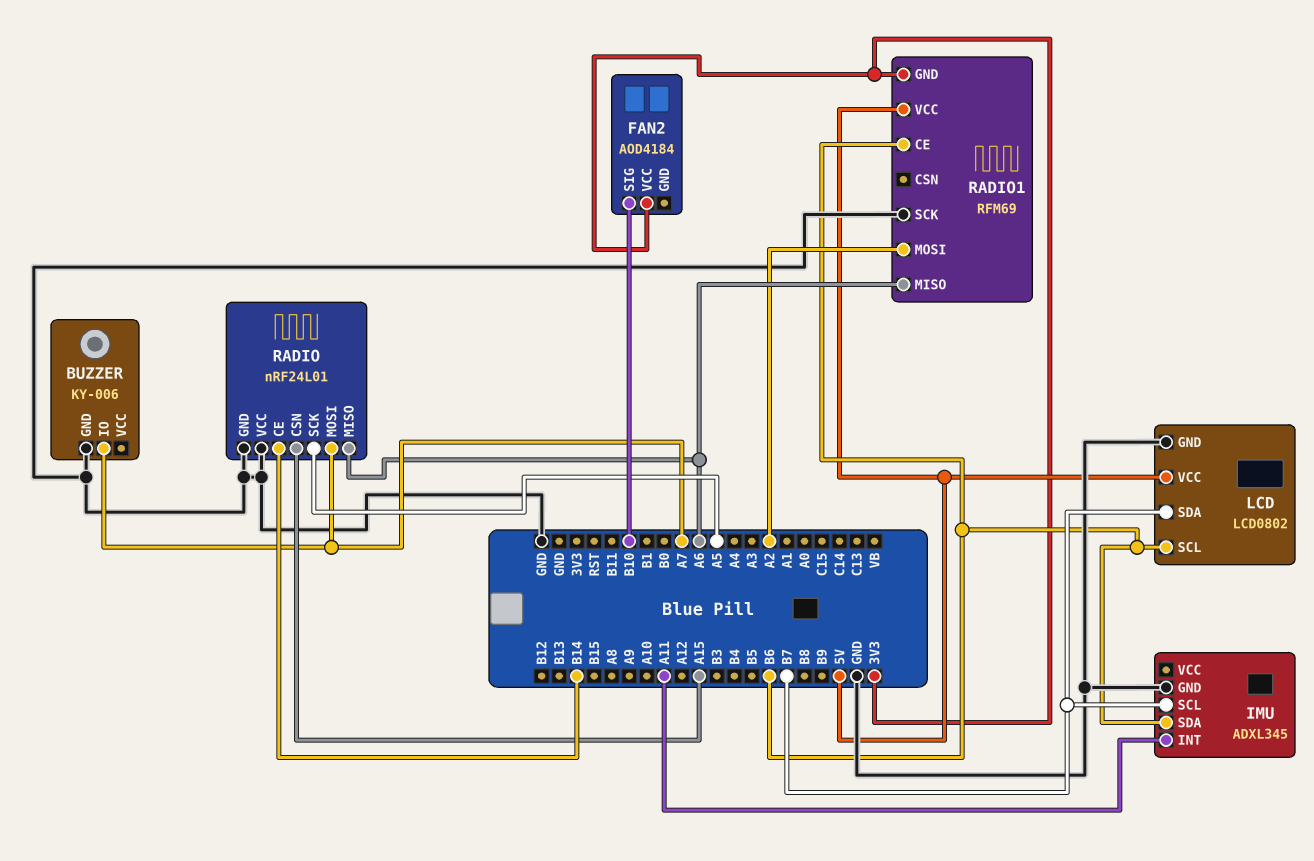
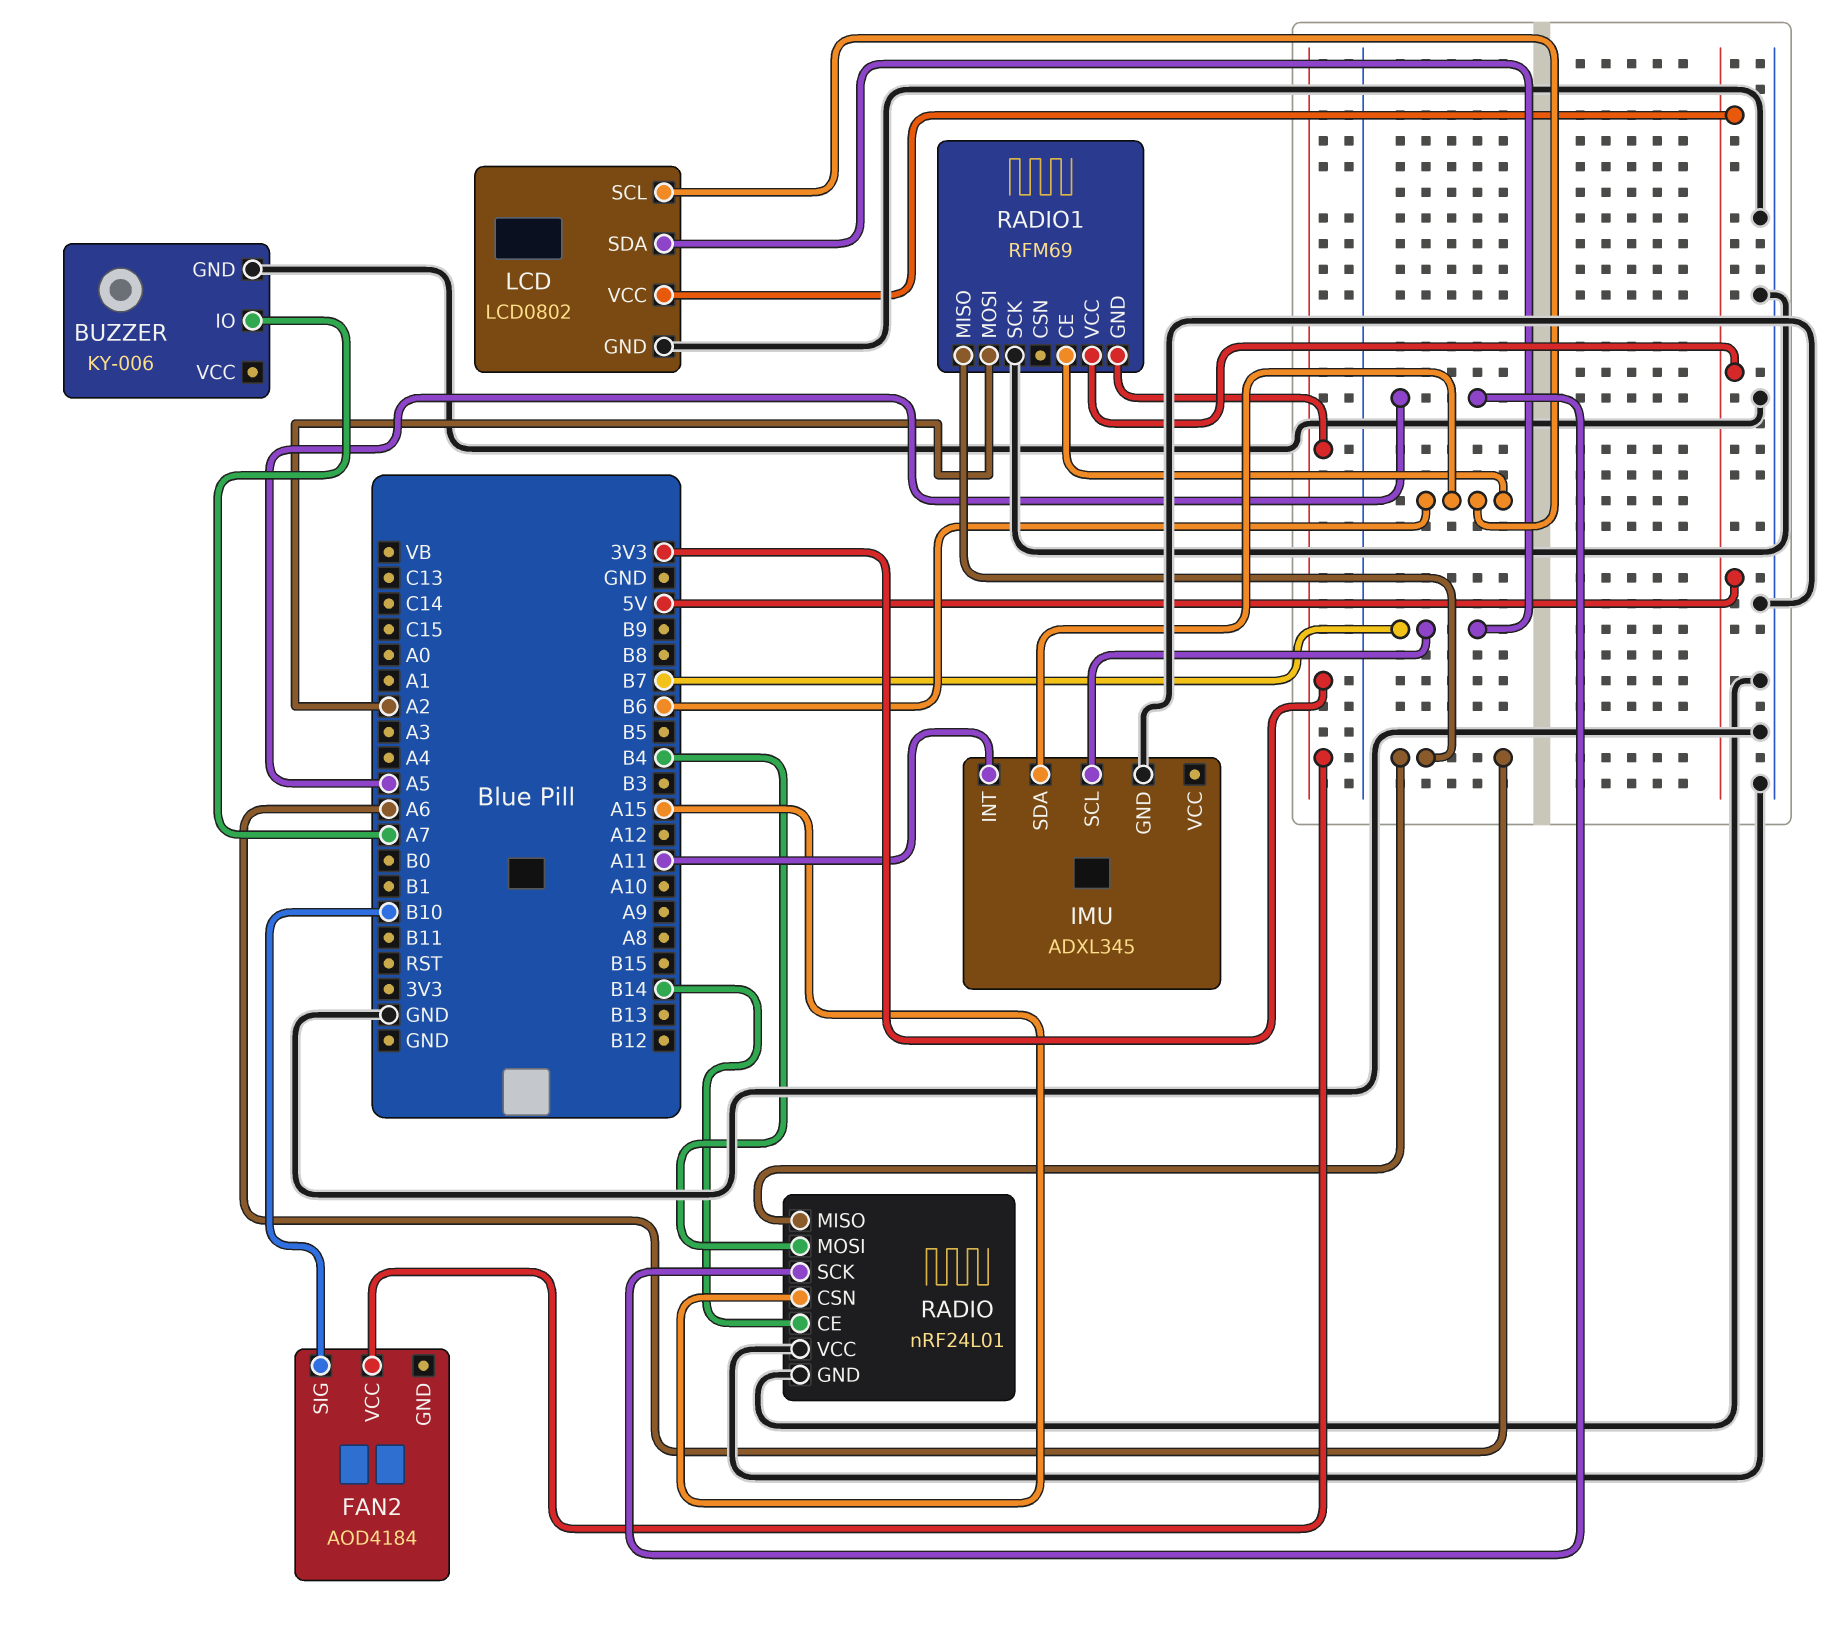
RADIO pin MOSI: A7 -> B4

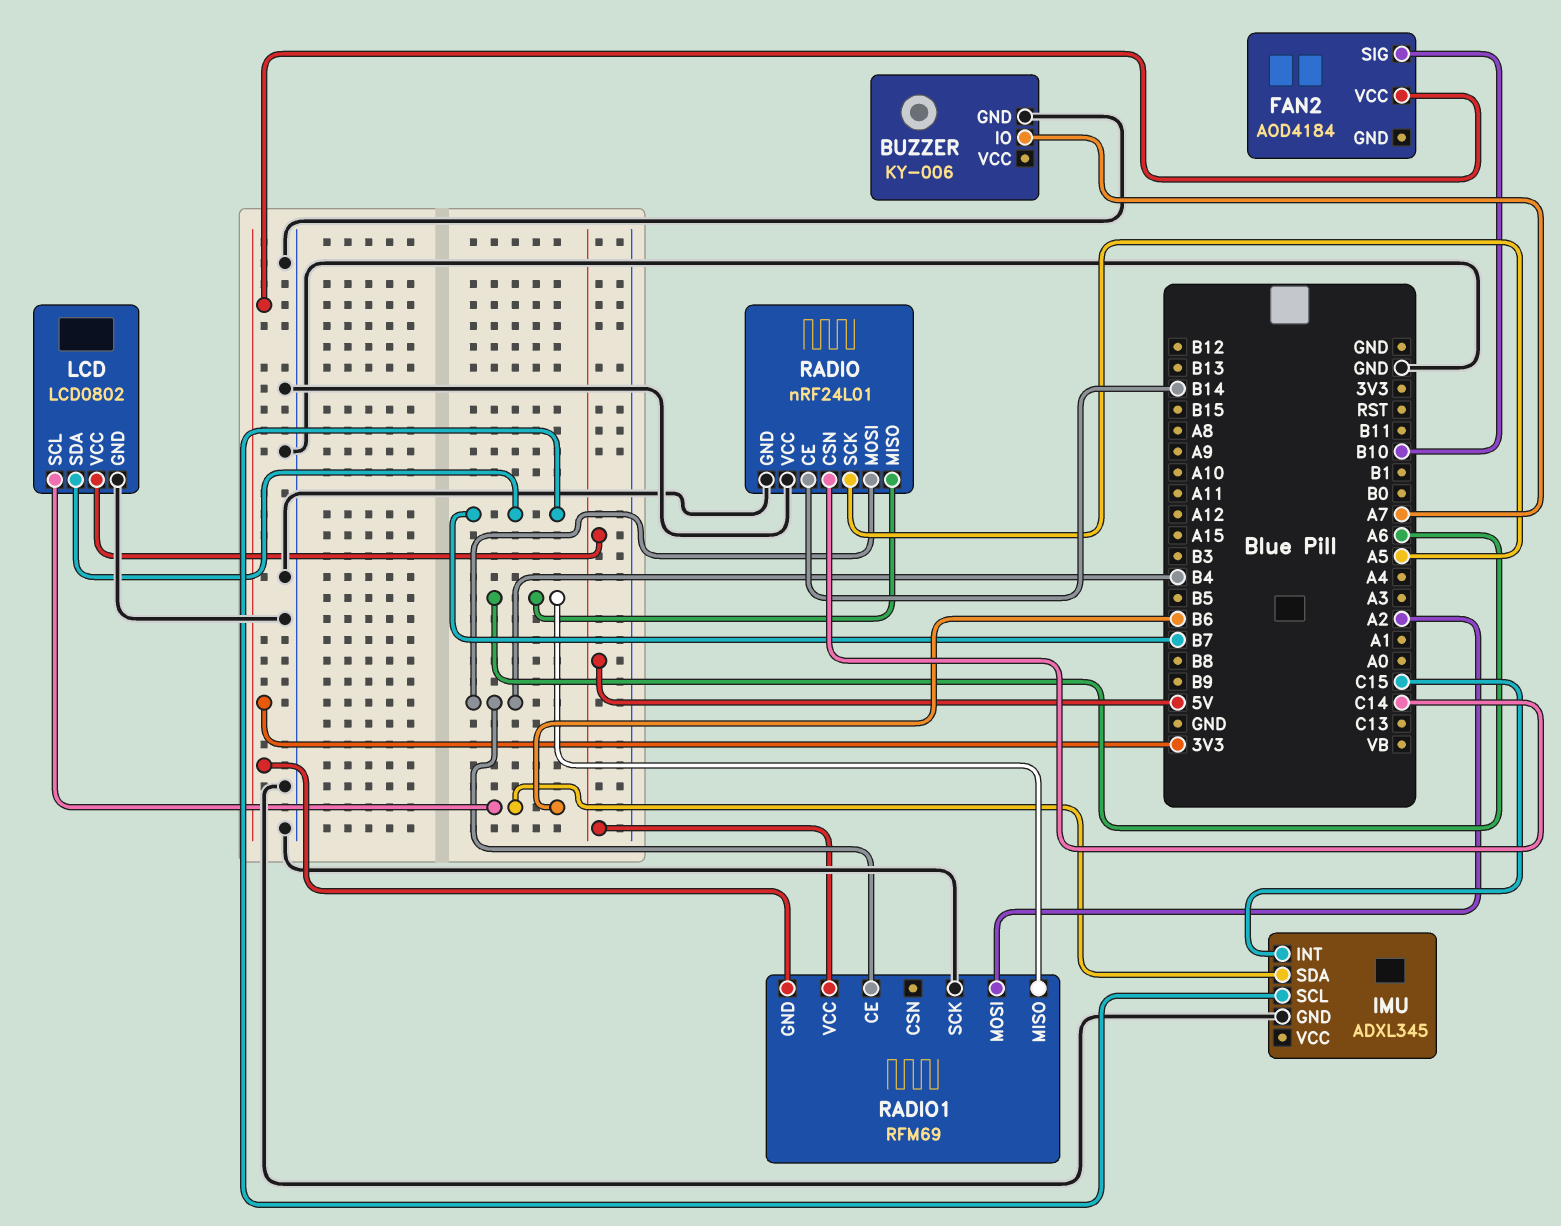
IMU pin INT: A11 -> C15
RADIO pin CSN: A15 -> C14
RADIO1 pin CE: B6 -> B4

